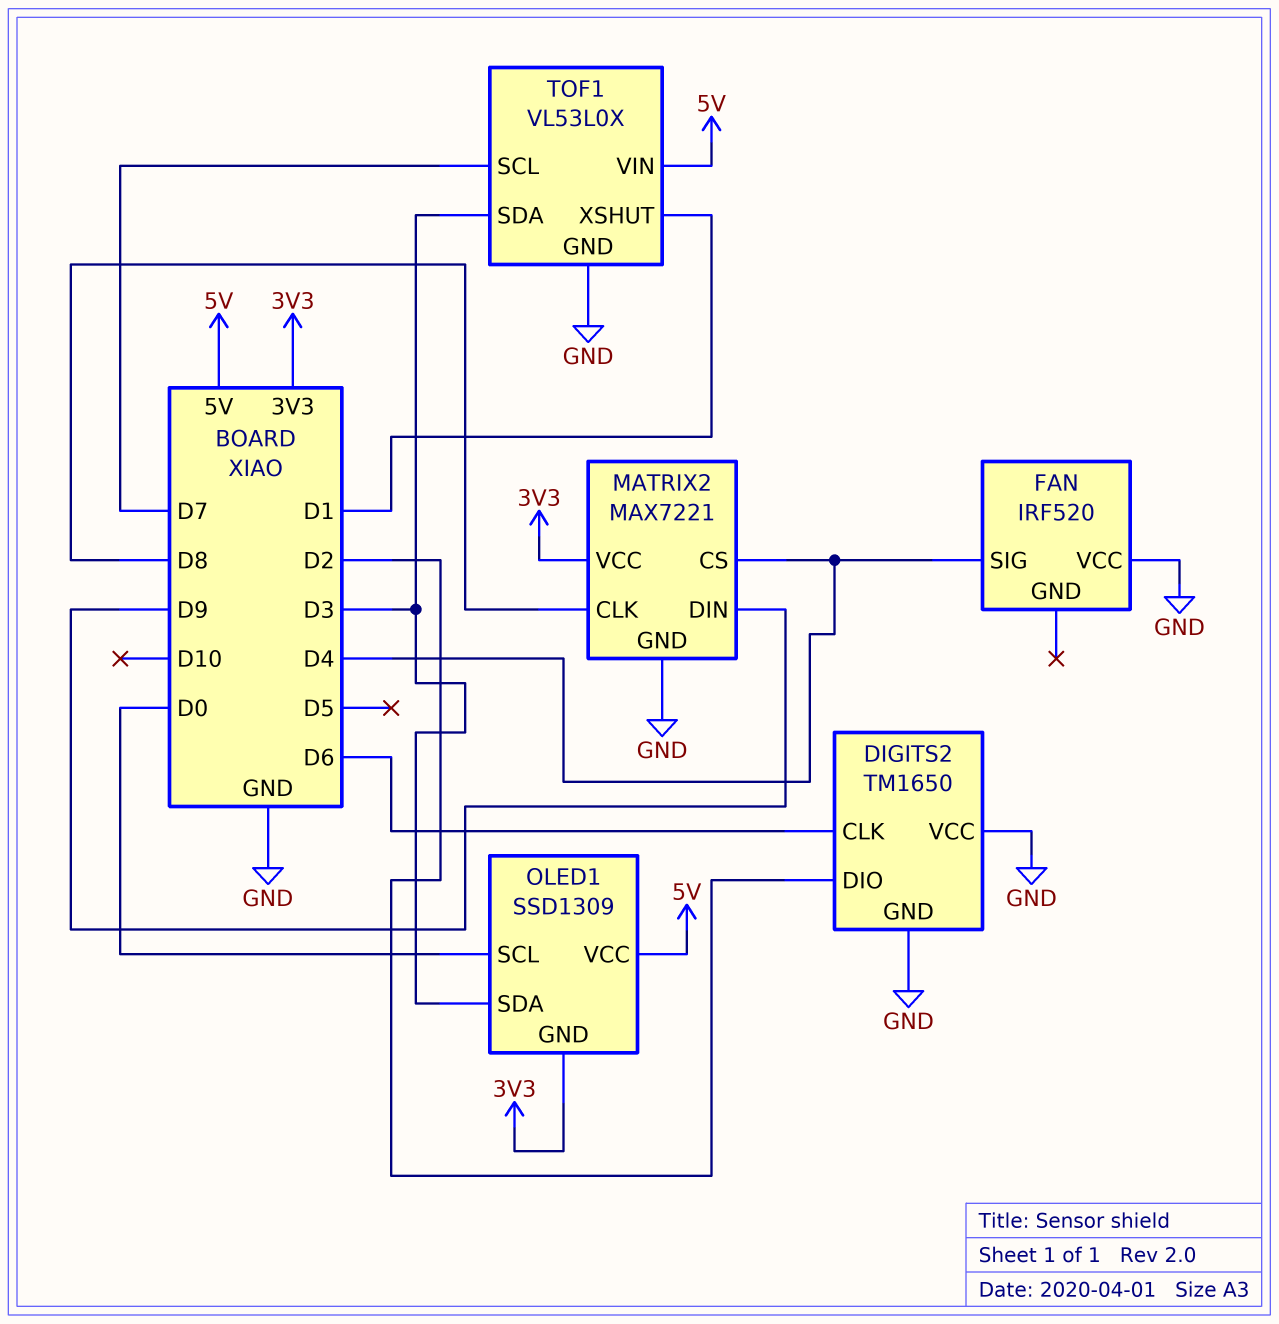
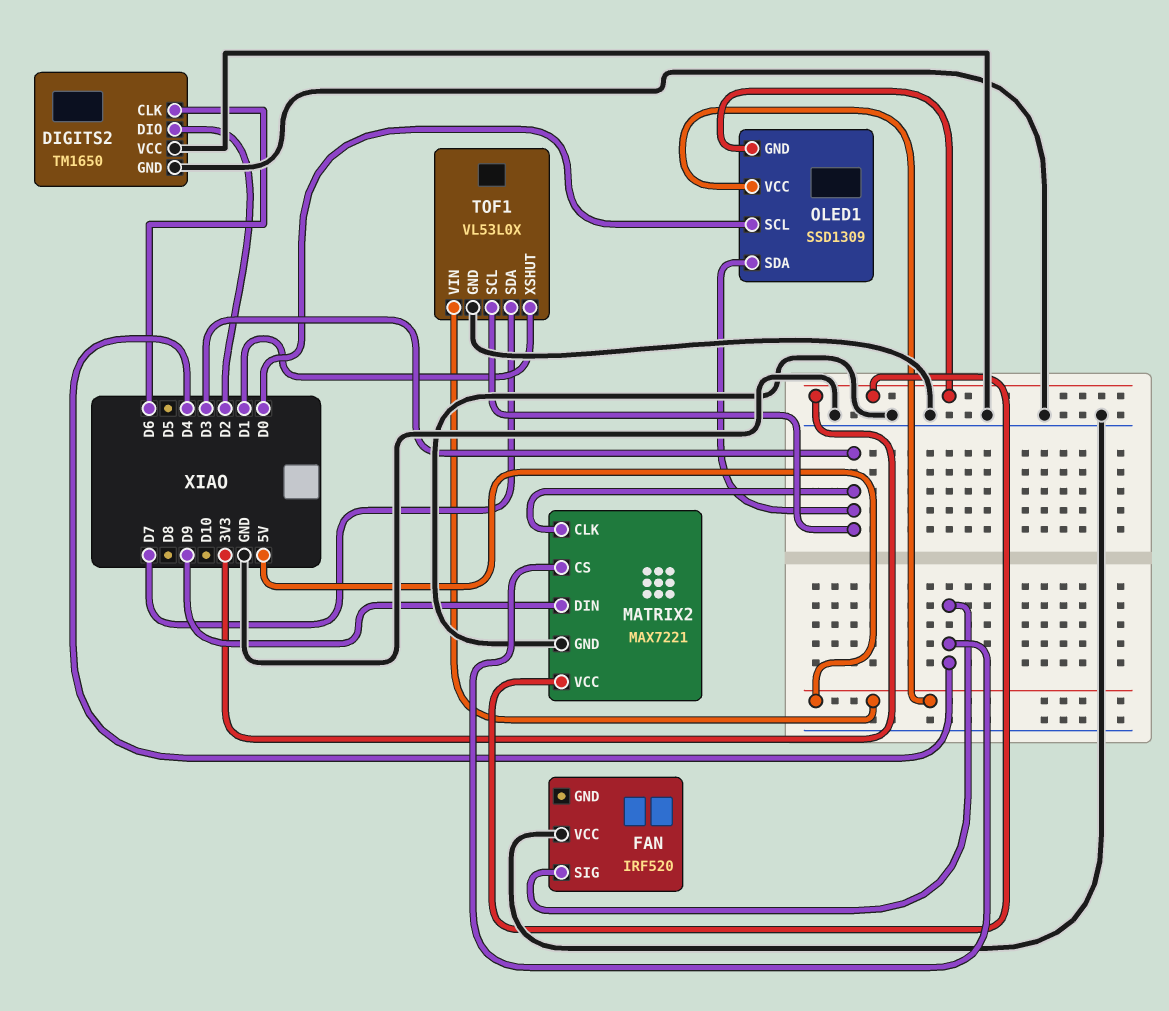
MATRIX2 pin CLK: D8 -> D3
TOF1 pin SCL: D7 -> D3
TOF1 pin SDA: D3 -> D7

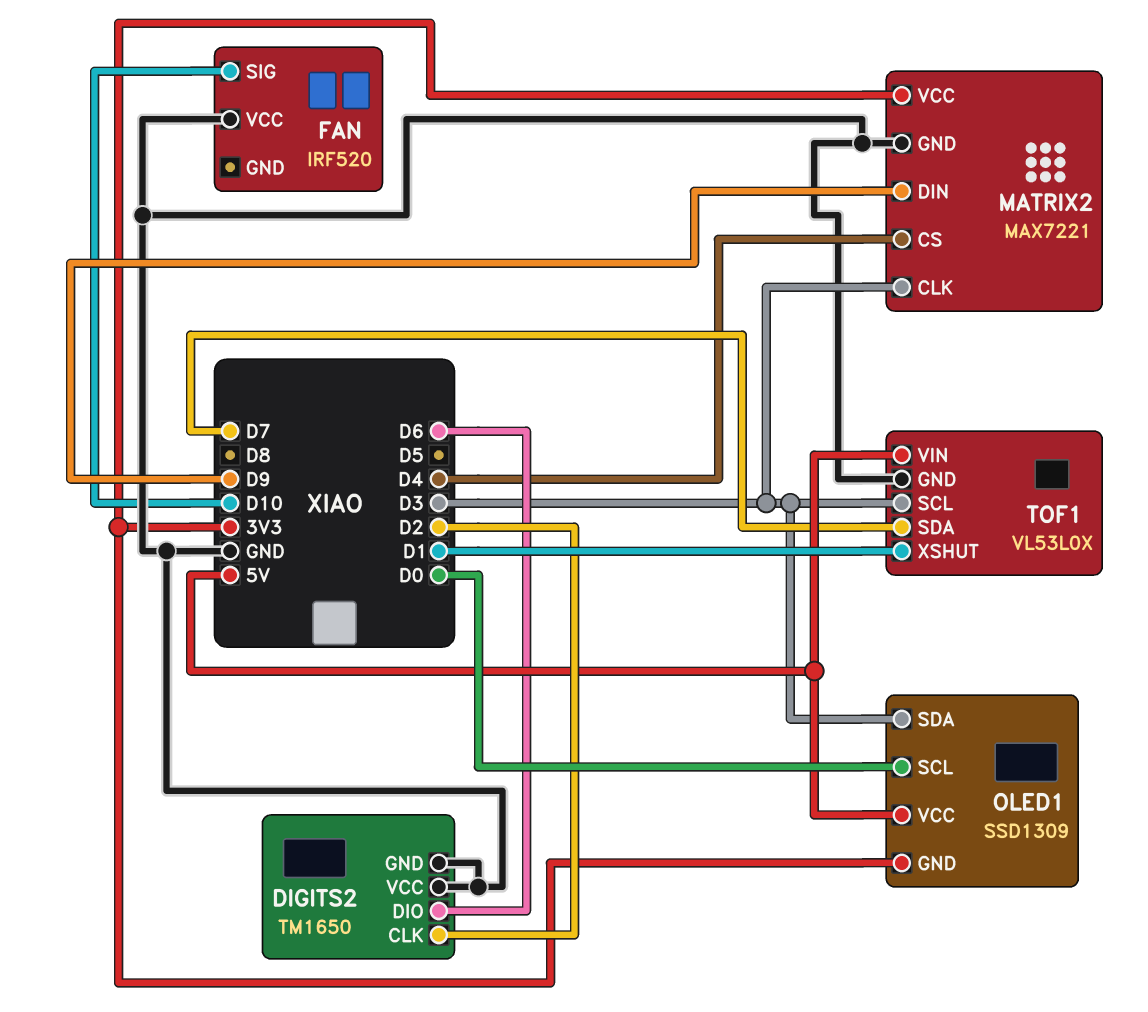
DIGITS2 pin CLK: D6 -> D2
DIGITS2 pin DIO: D2 -> D6
FAN pin SIG: D4 -> D10

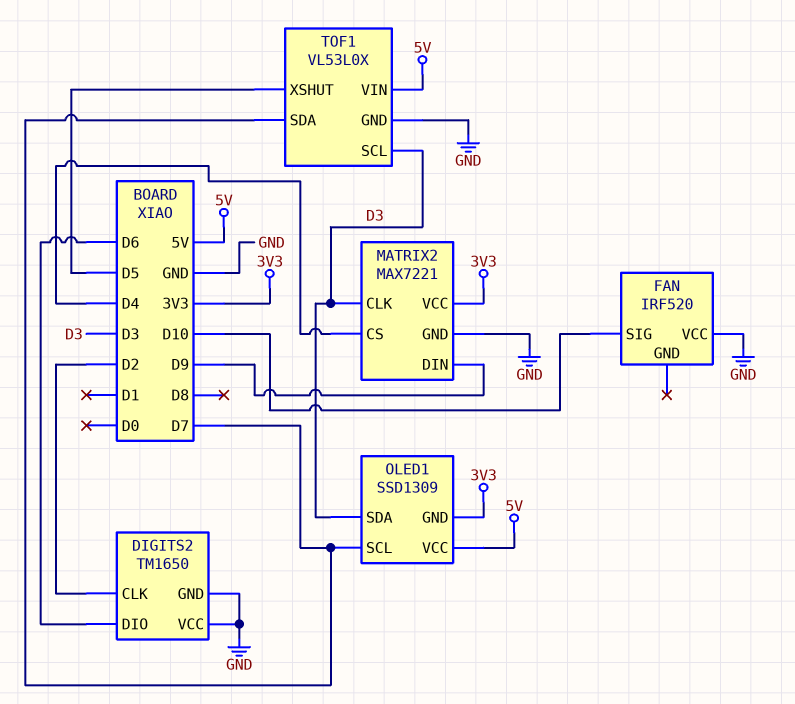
OLED1 pin SCL: D0 -> D7
TOF1 pin XSHUT: D1 -> D5

